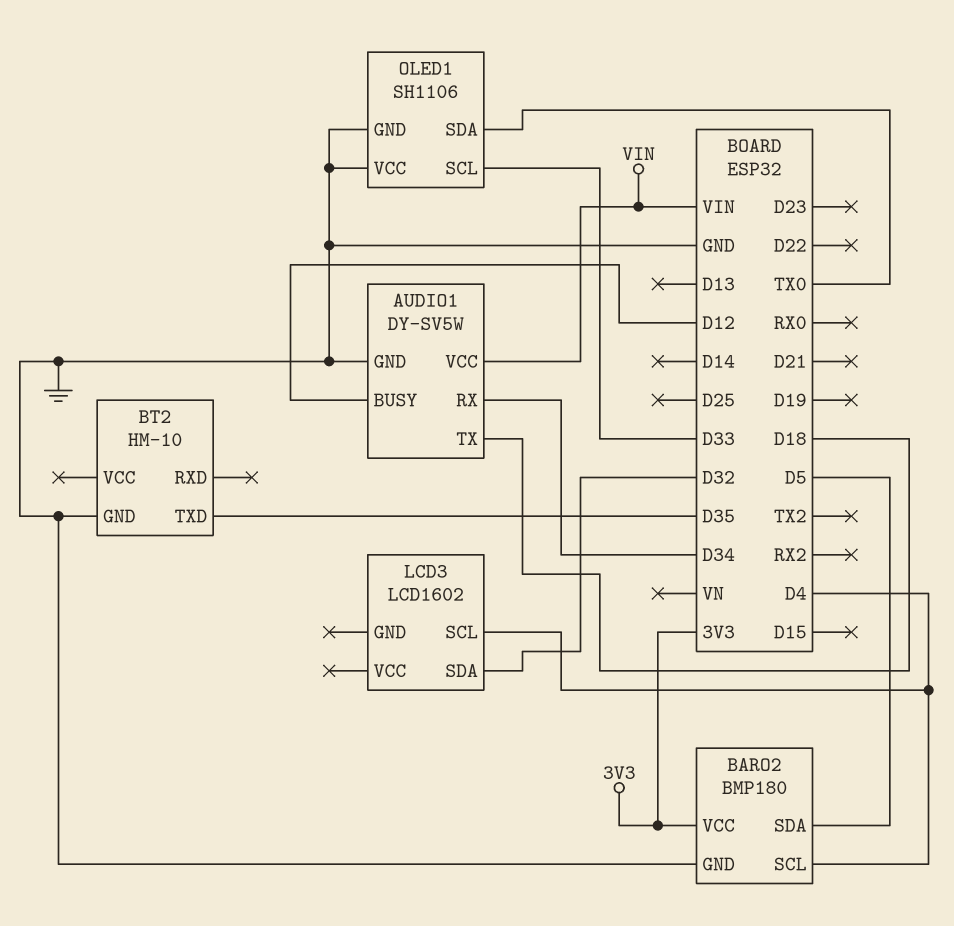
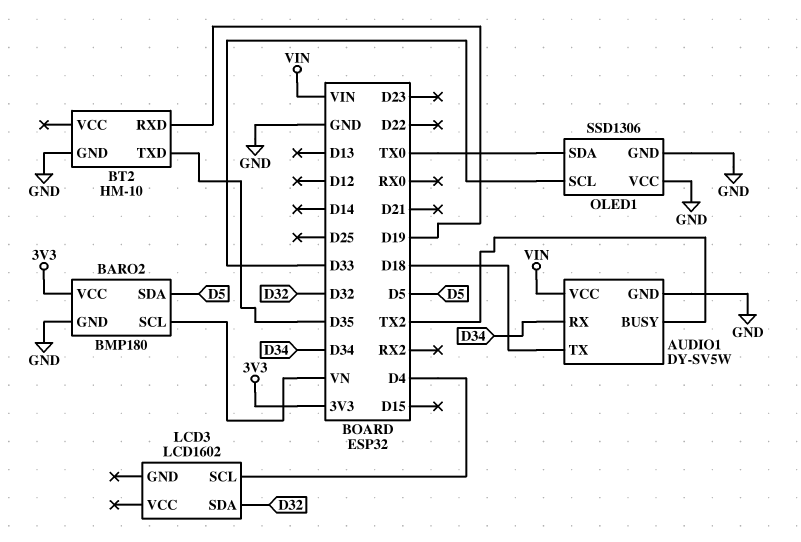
AUDIO1 pin BUSY: D12 -> TX2
BARO2 pin SCL: D4 -> VN
BT2 pin RXD: none -> D19
OLED1: SH1106 -> SSD1306

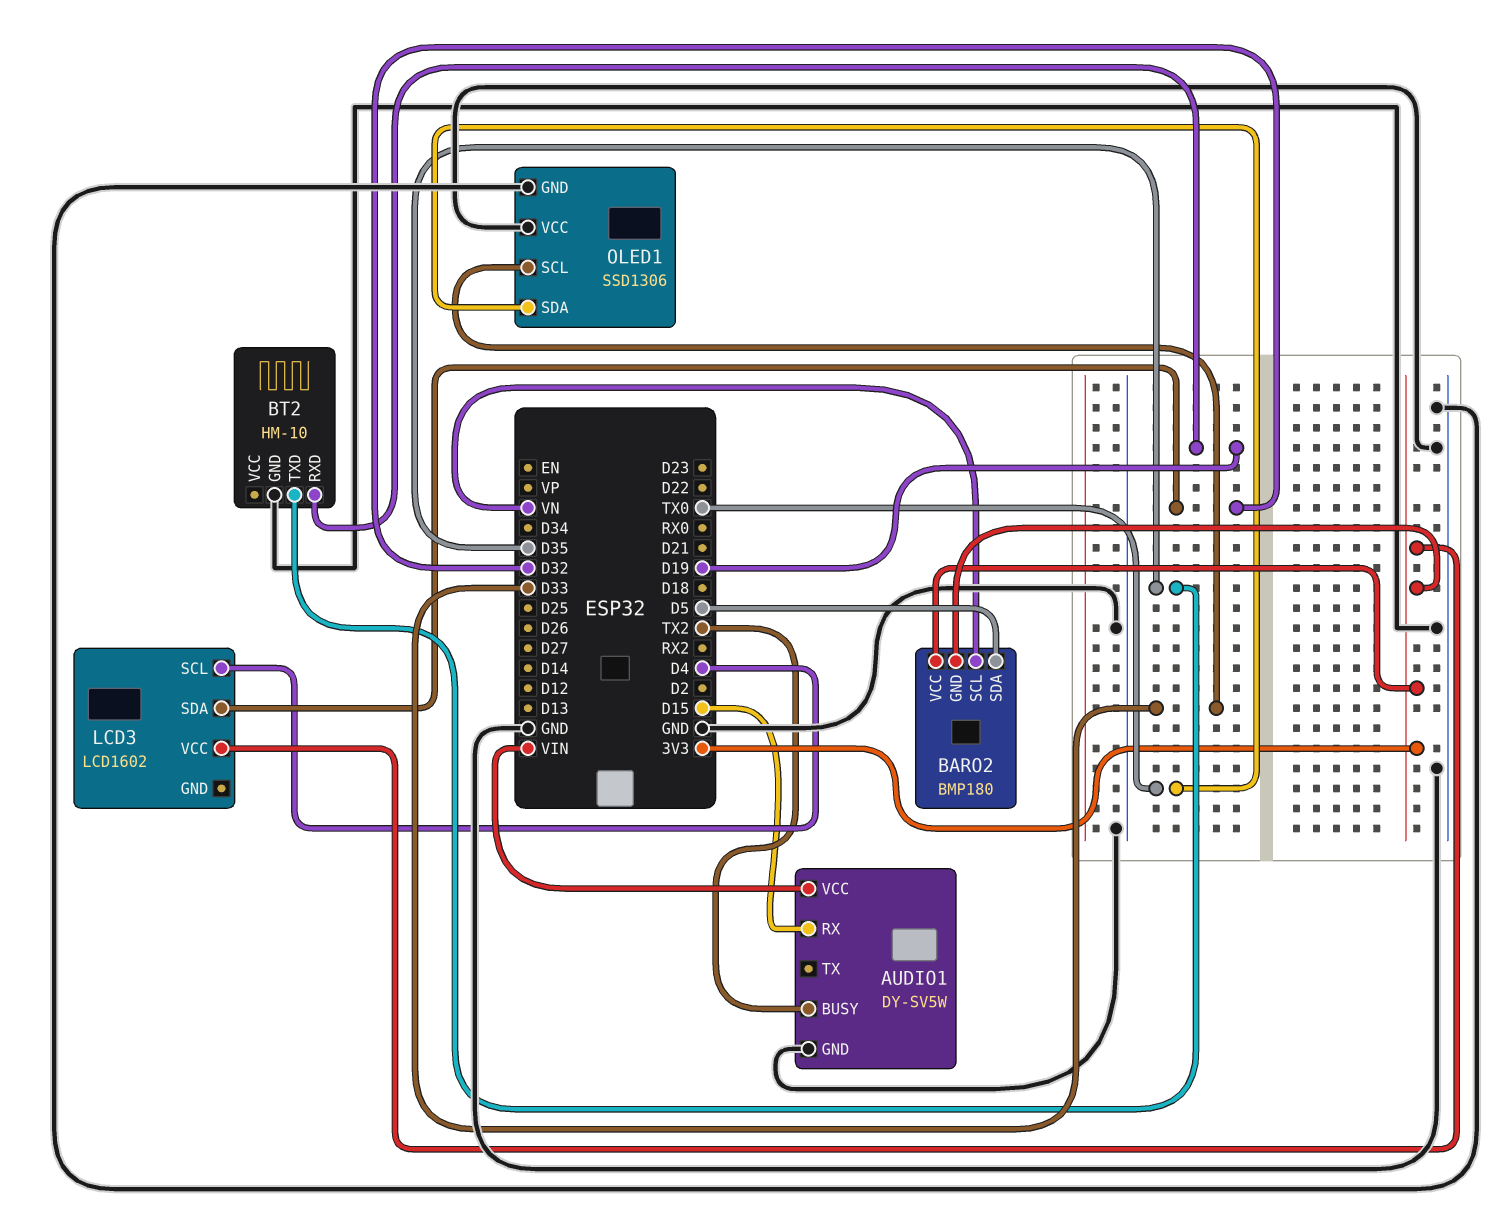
AUDIO1 pin RX: D34 -> D15
AUDIO1 pin TX: D18 -> none
BARO2 pin GND: GND -> 3V3
LCD3 pin VCC: none -> 3V3

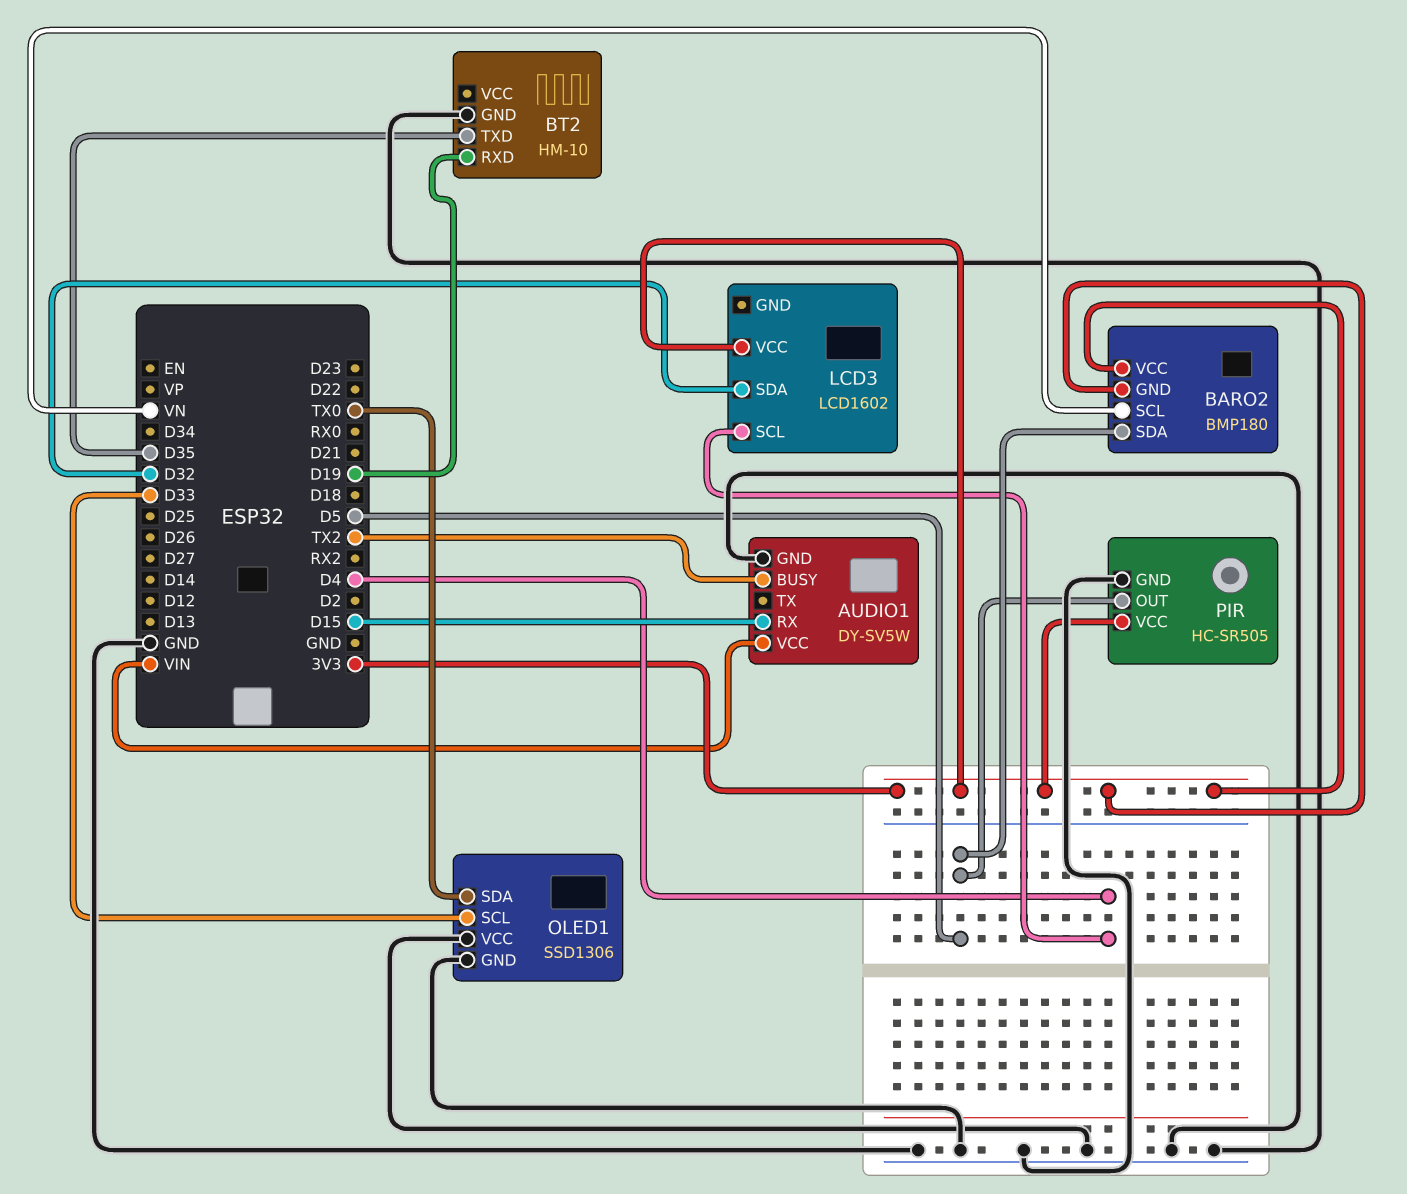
PIR: none -> HC-SR505
PIR pin GND: none -> GND
PIR pin OUT: none -> D5
PIR pin VCC: none -> 3V3

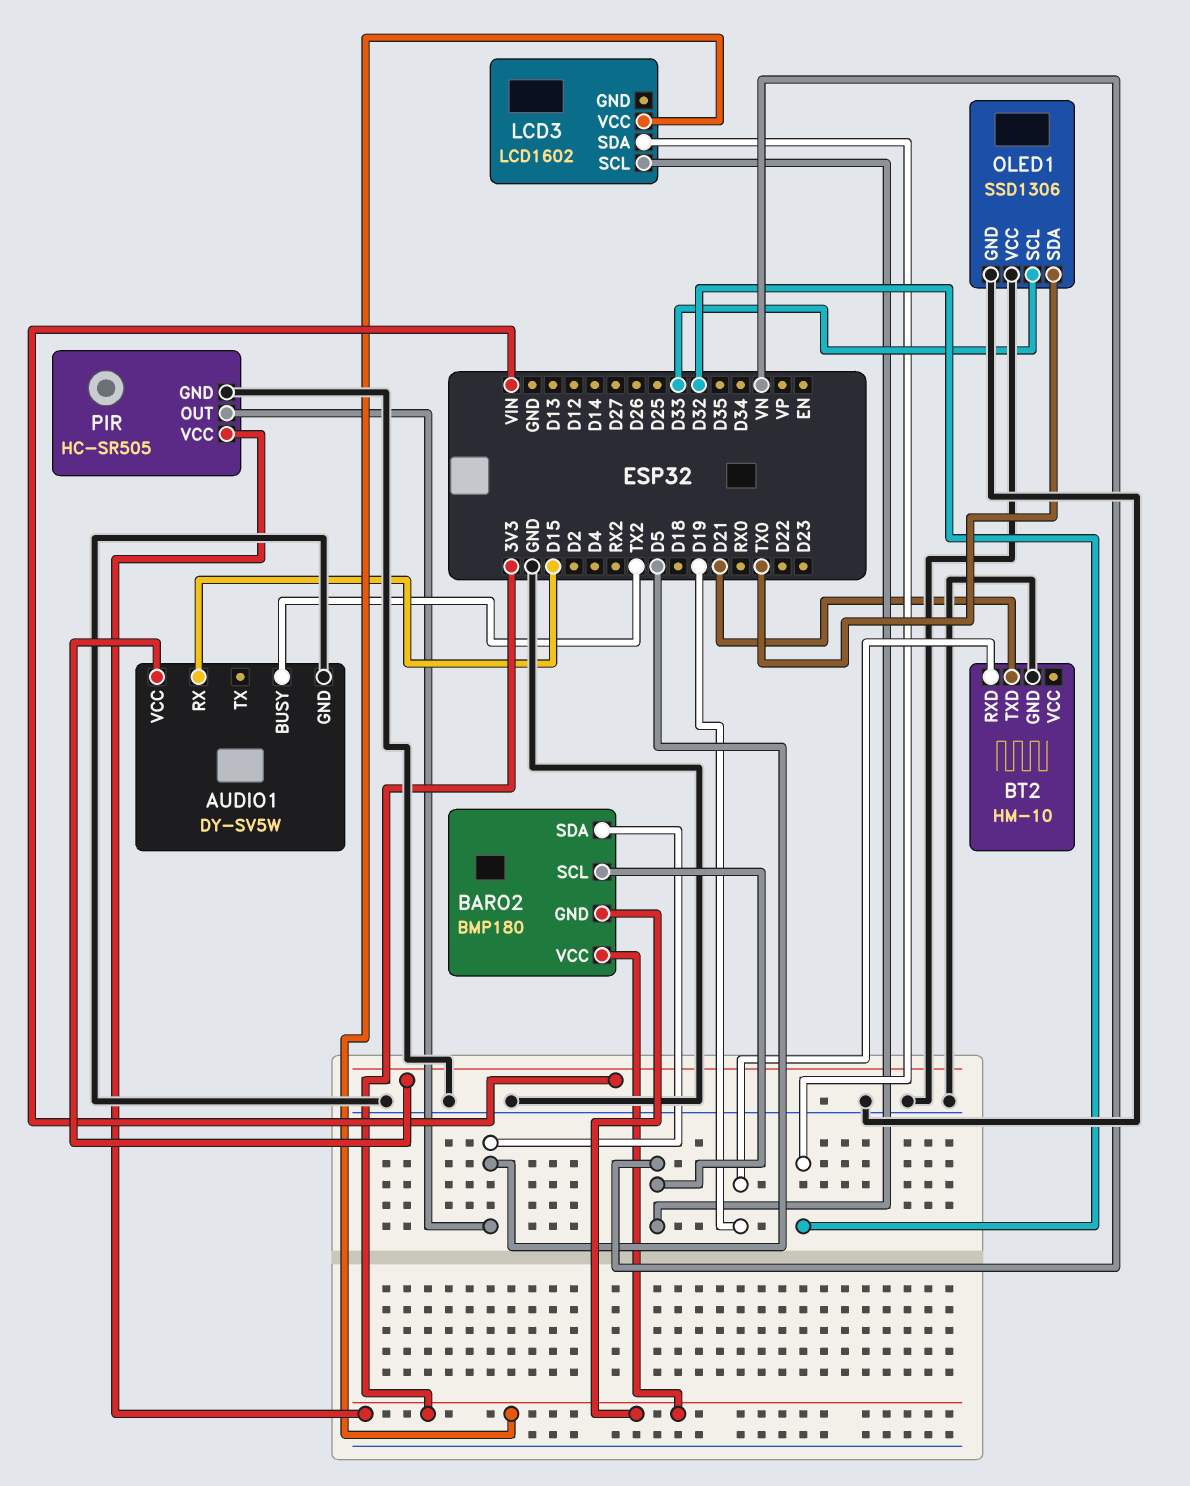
BT2 pin TXD: D35 -> D21
LCD3 pin SCL: D4 -> VN

